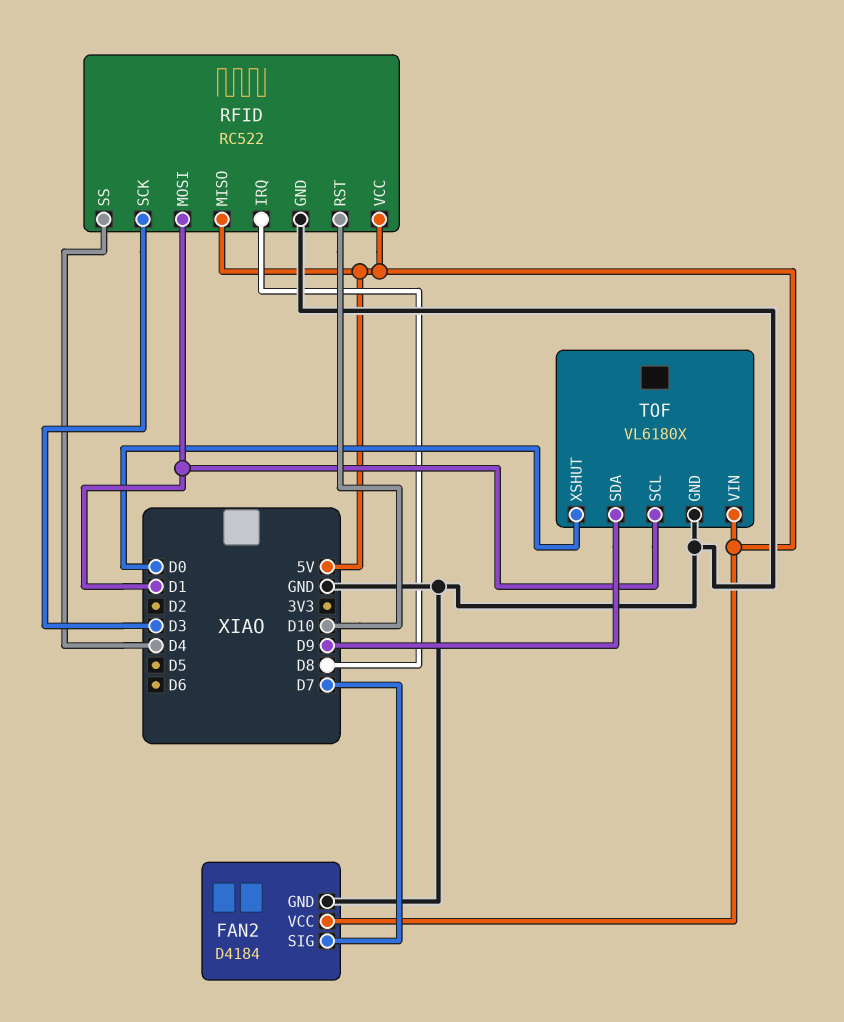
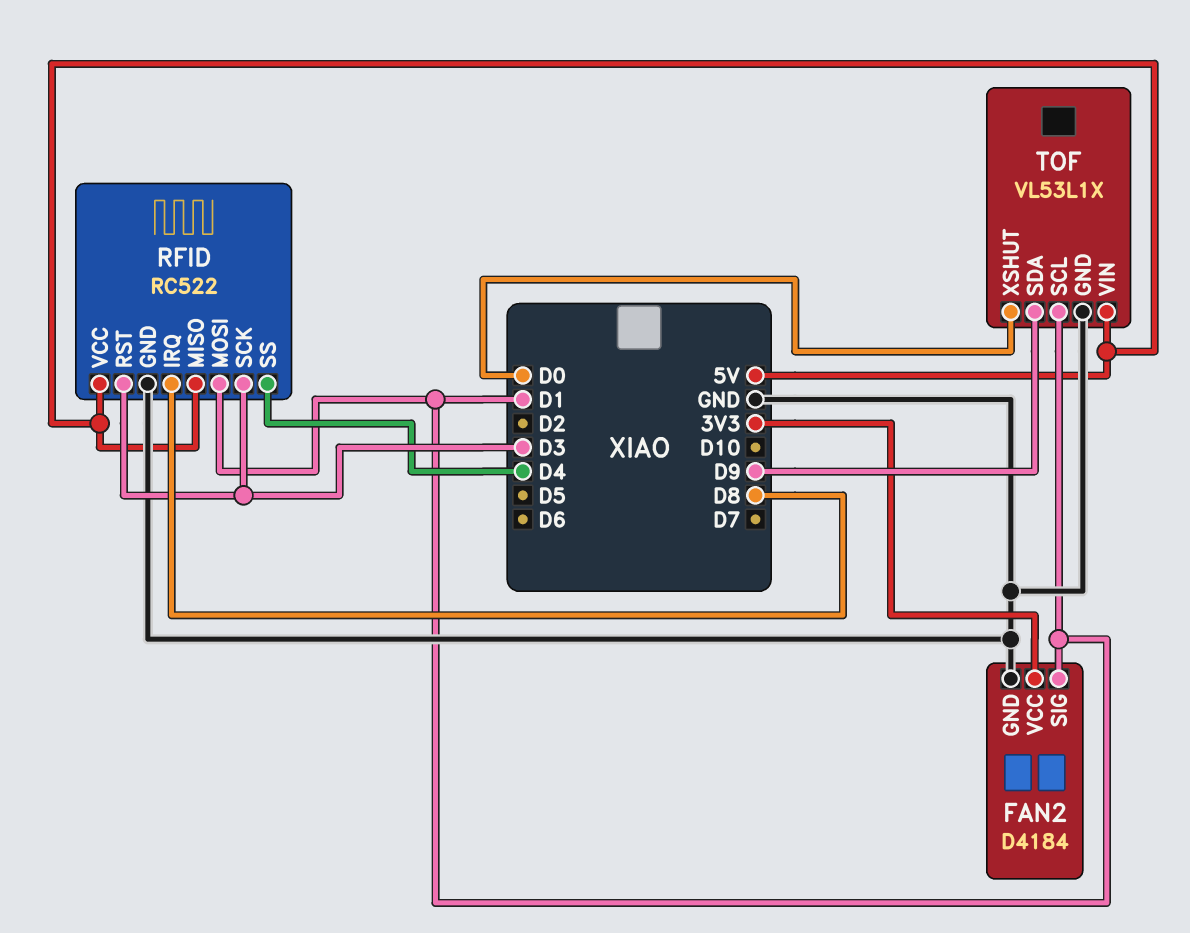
FAN2 pin SIG: D7 -> D1
FAN2 pin VCC: 5V -> 3V3
RFID pin RST: D10 -> D3
TOF: VL6180X -> VL53L1X

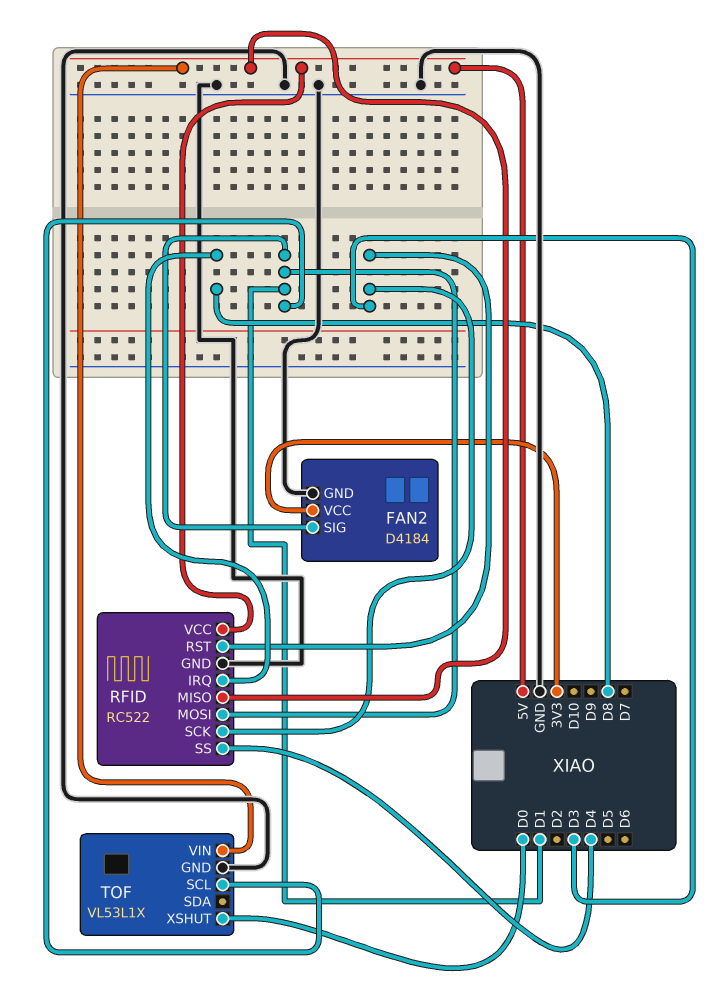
TOF pin SDA: D9 -> none

